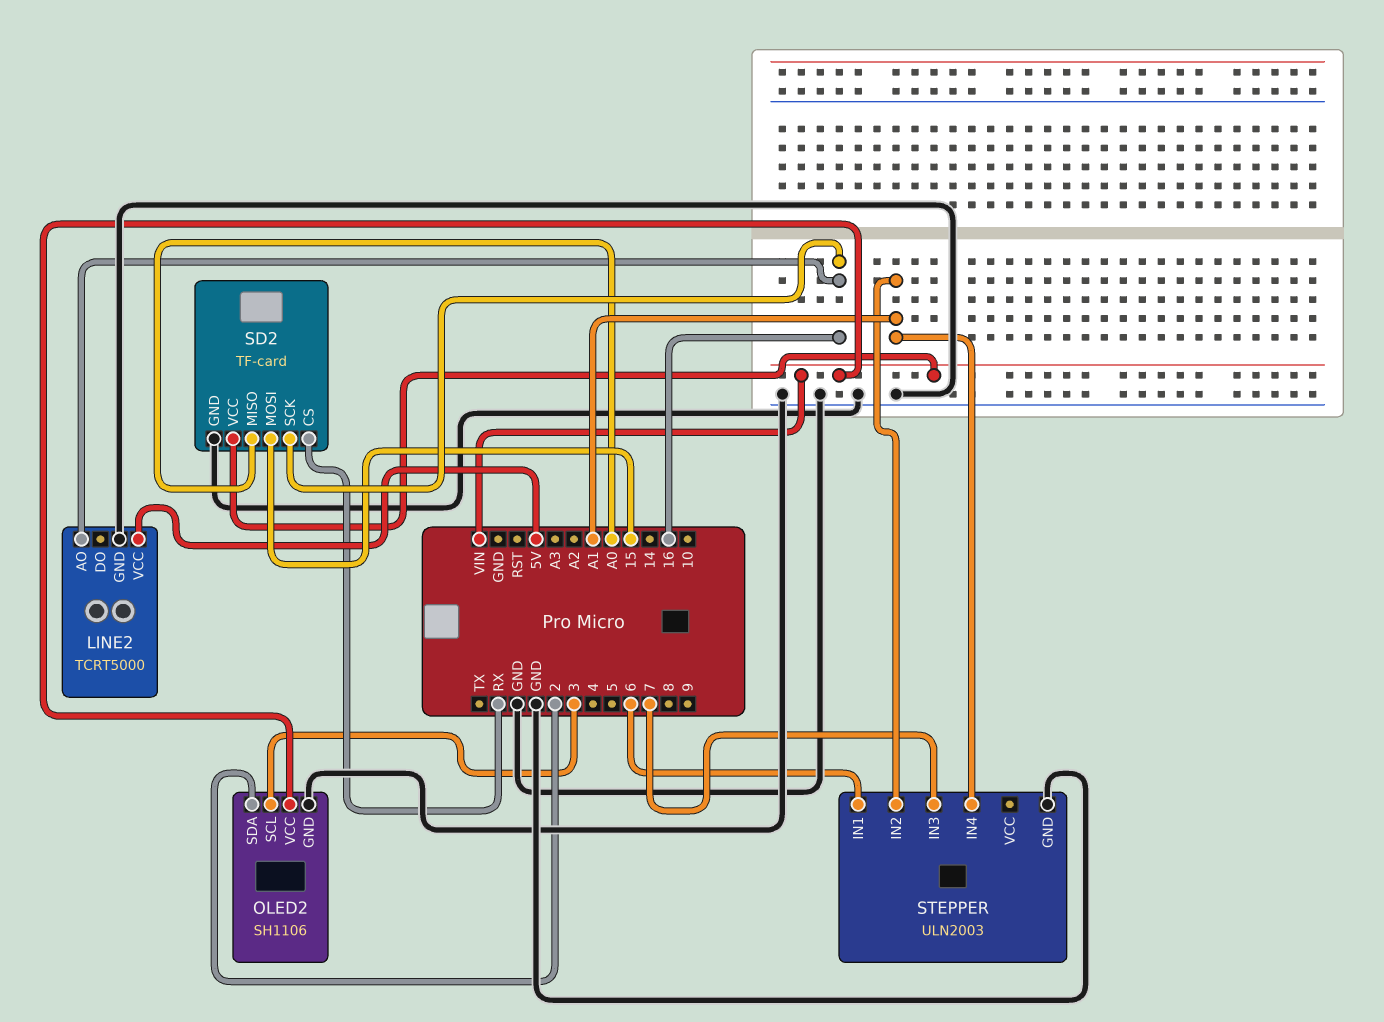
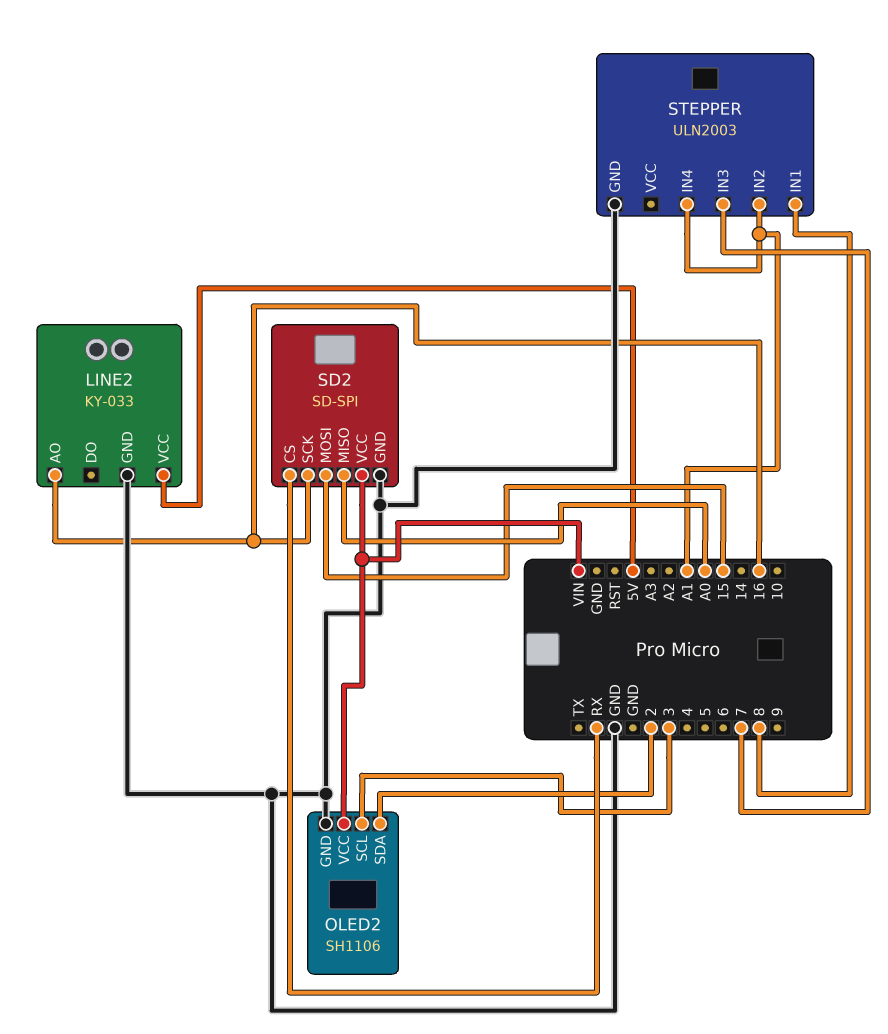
LINE2: TCRT5000 -> KY-033
SD2: TF-card -> SD-SPI
STEPPER pin IN1: 6 -> 8

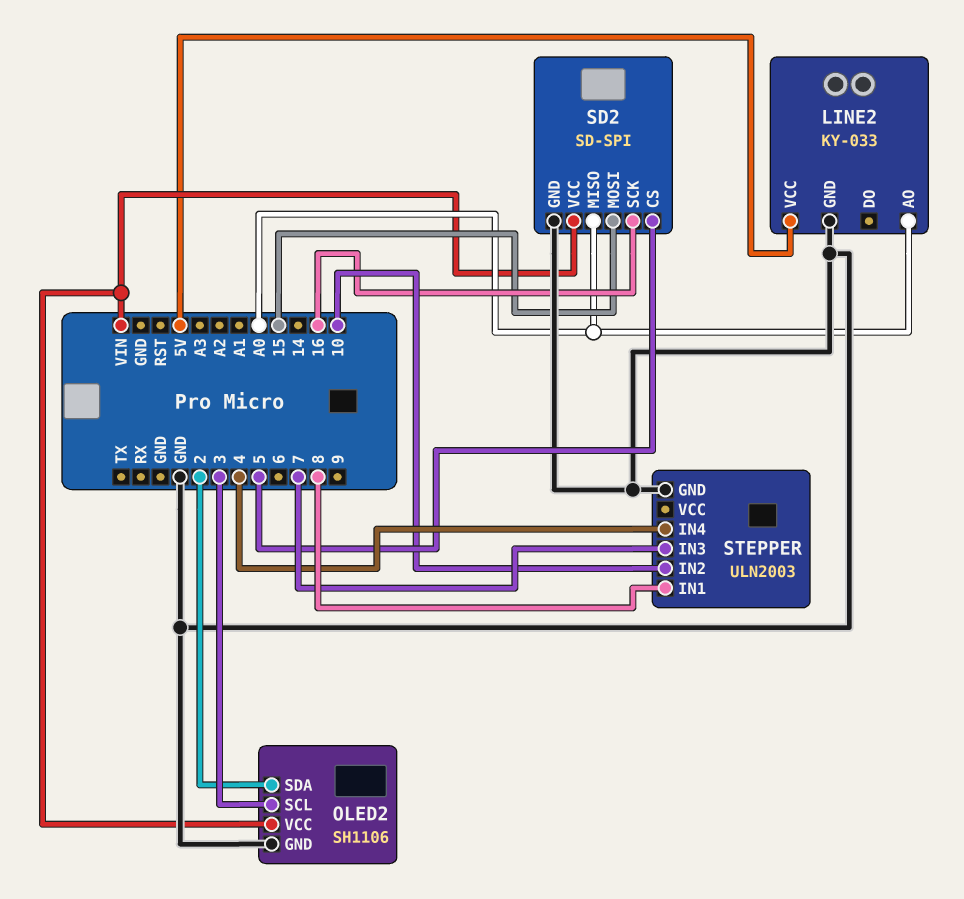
LINE2 pin AO: 16 -> A0
SD2 pin CS: RX -> 5
STEPPER pin IN2: A1 -> 10
STEPPER pin IN4: A1 -> 4

